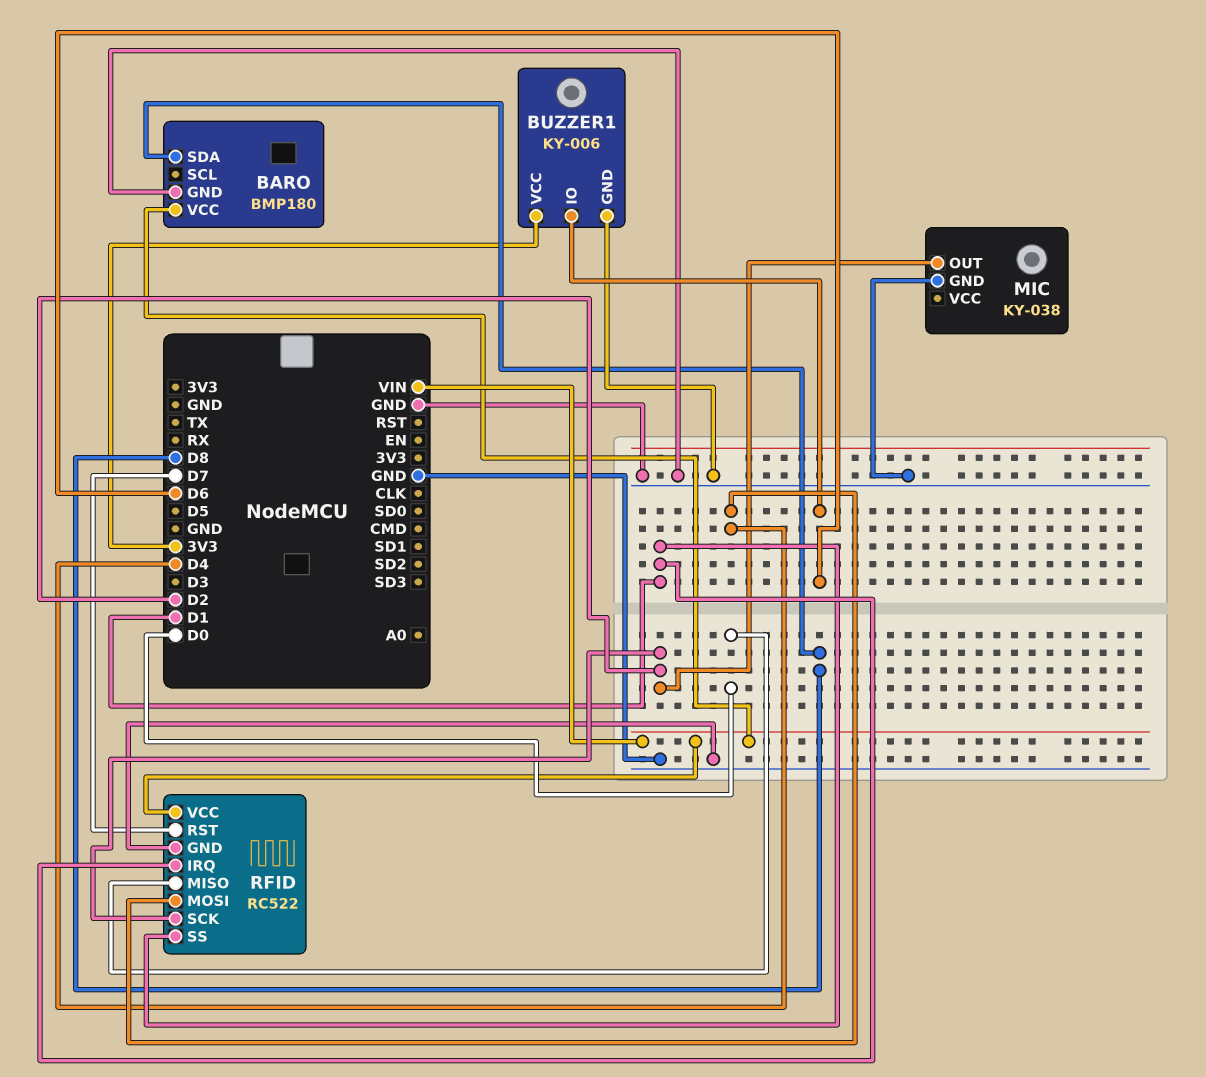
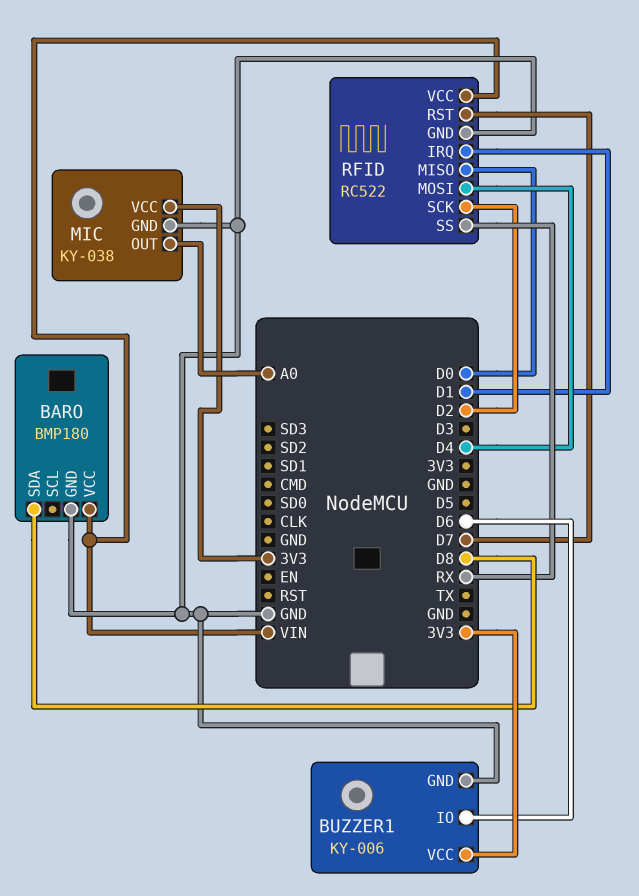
MIC pin OUT: D2 -> A0
MIC pin VCC: none -> 3V3
RFID pin SS: D1 -> RX

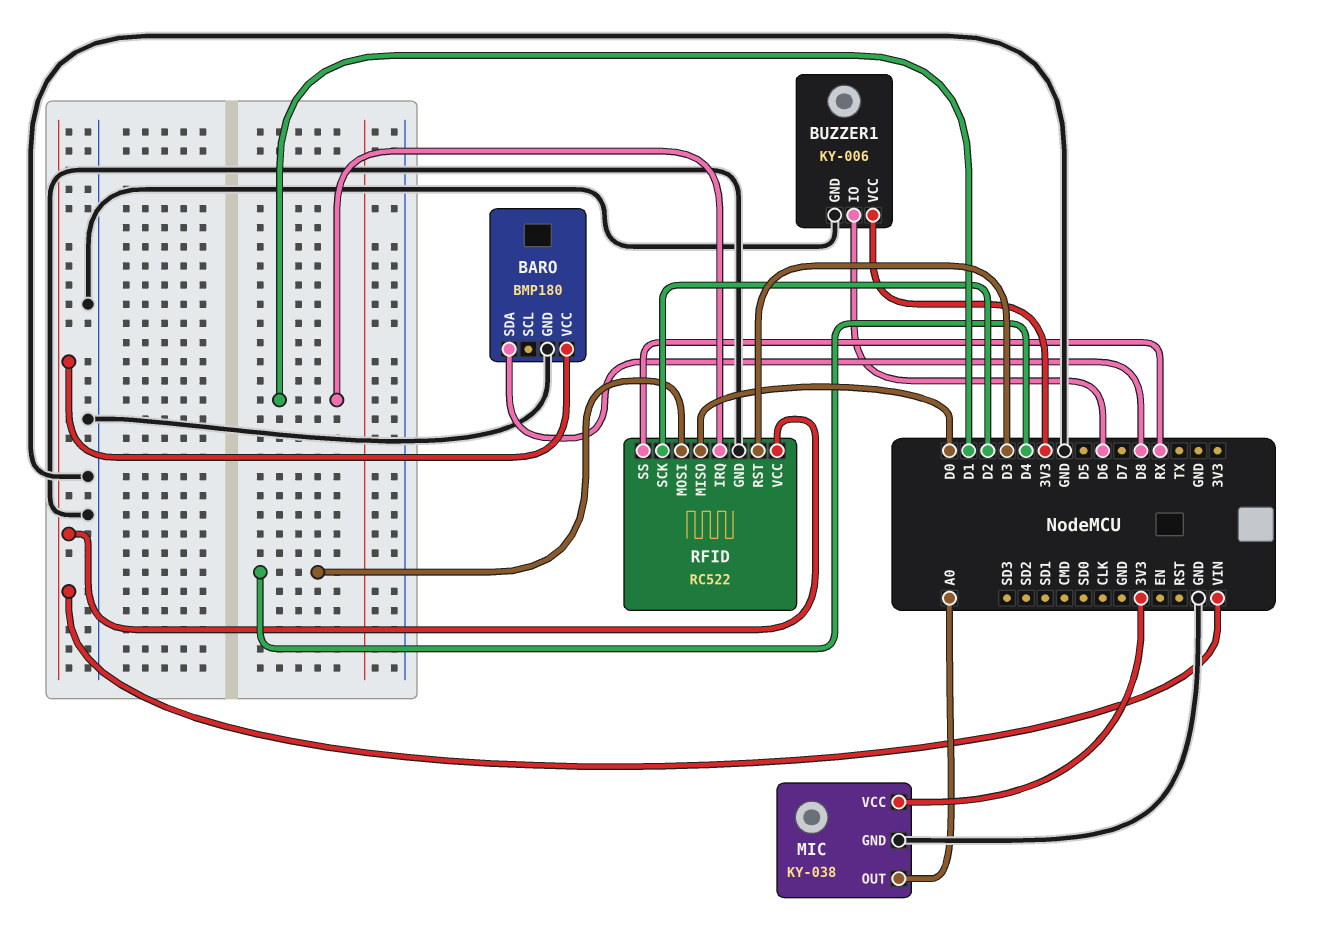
RFID pin RST: D7 -> D3

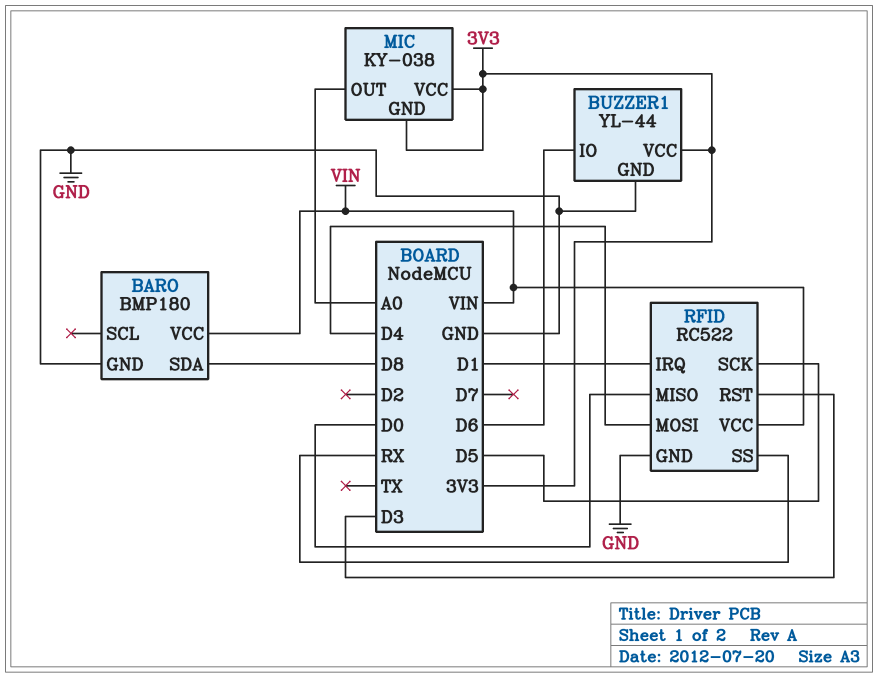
BUZZER1: KY-006 -> YL-44
MIC pin GND: GND -> 3V3
RFID pin SCK: D2 -> D5

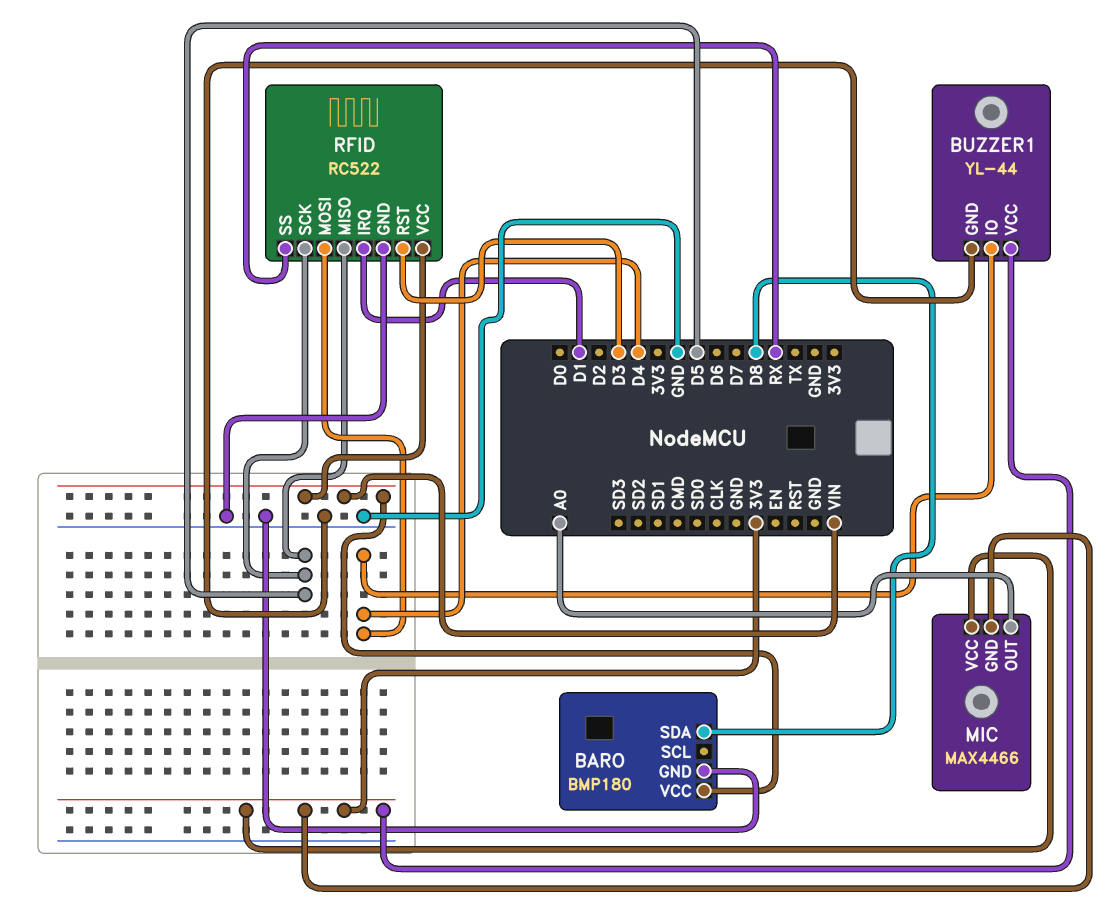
BUZZER1 pin IO: D6 -> D4
MIC: KY-038 -> MAX4466
RFID pin MISO: D0 -> D5

